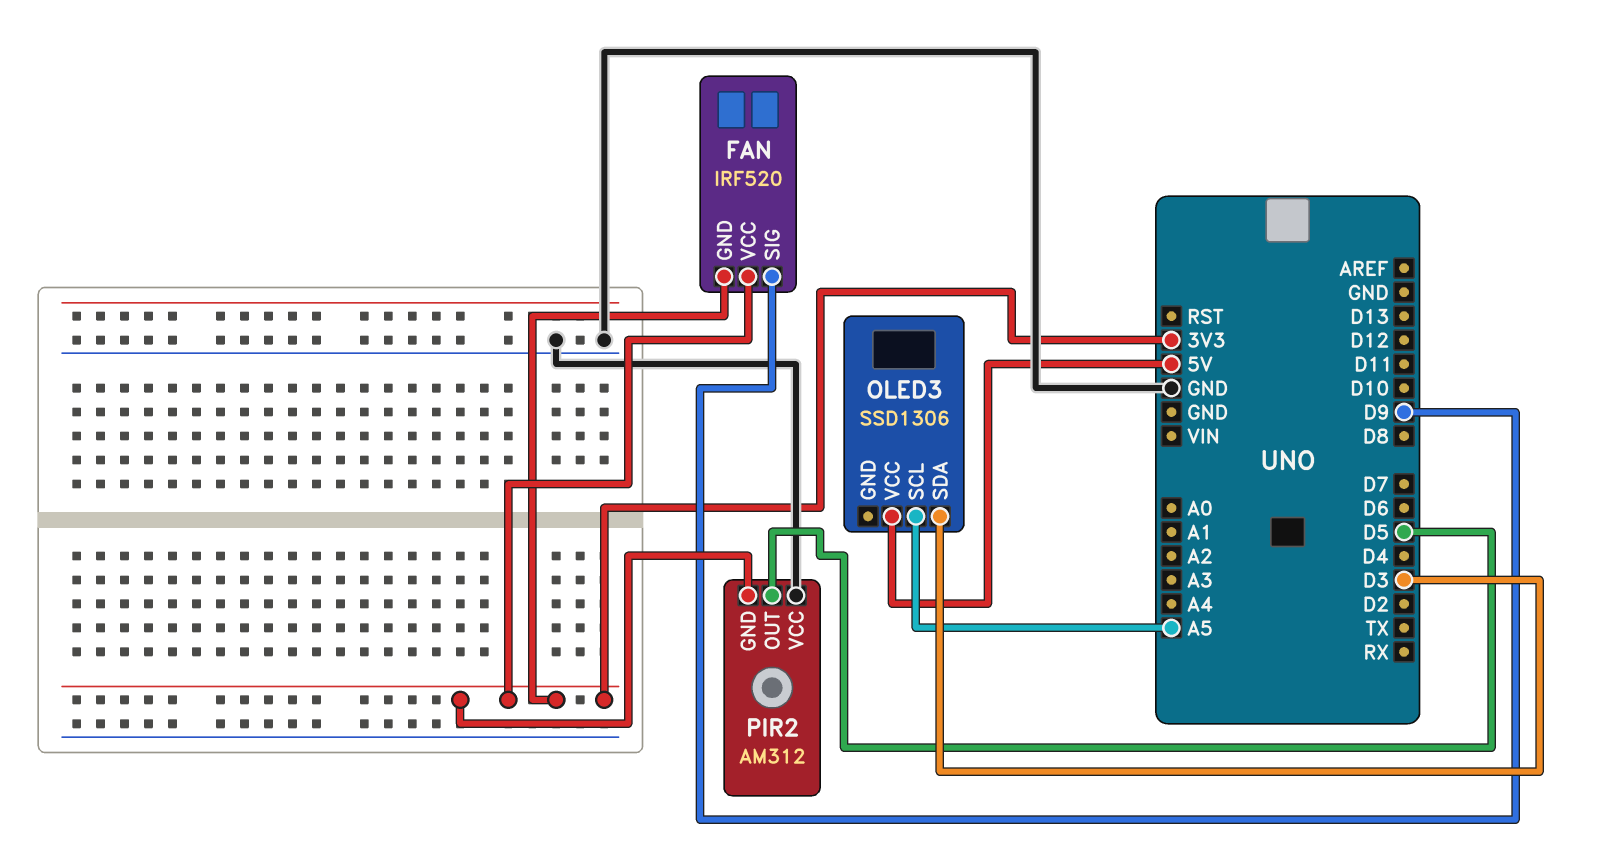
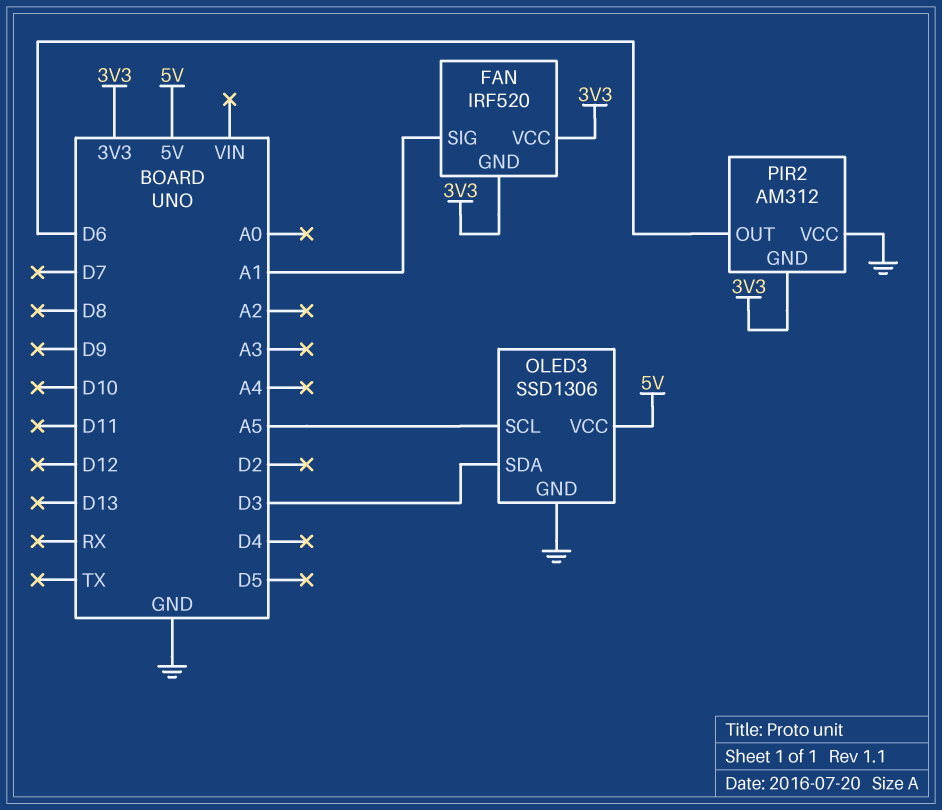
FAN pin SIG: D9 -> A1
OLED3 pin GND: none -> GND
PIR2 pin OUT: D5 -> D6

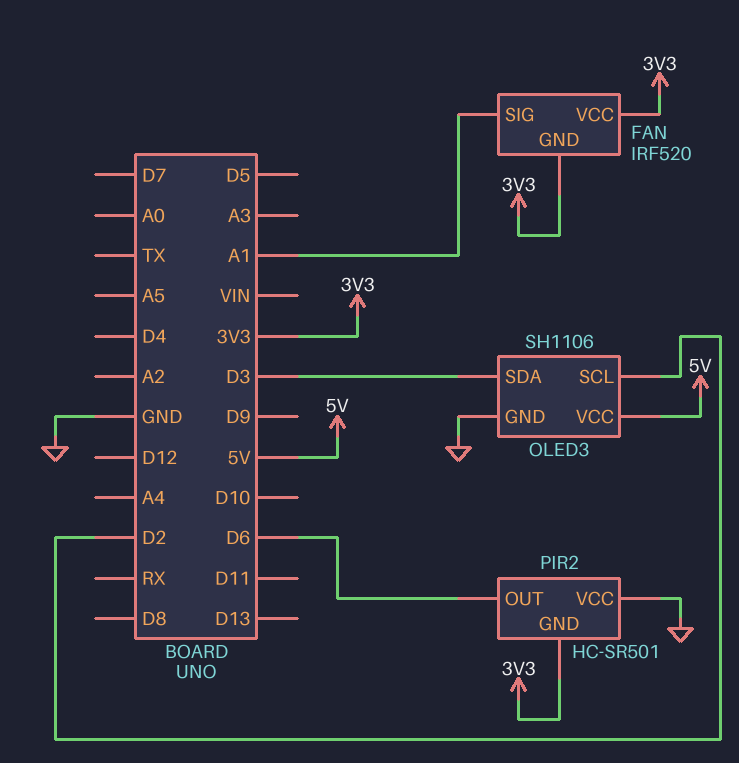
OLED3: SSD1306 -> SH1106
OLED3 pin SCL: A5 -> D2
PIR2: AM312 -> HC-SR501

